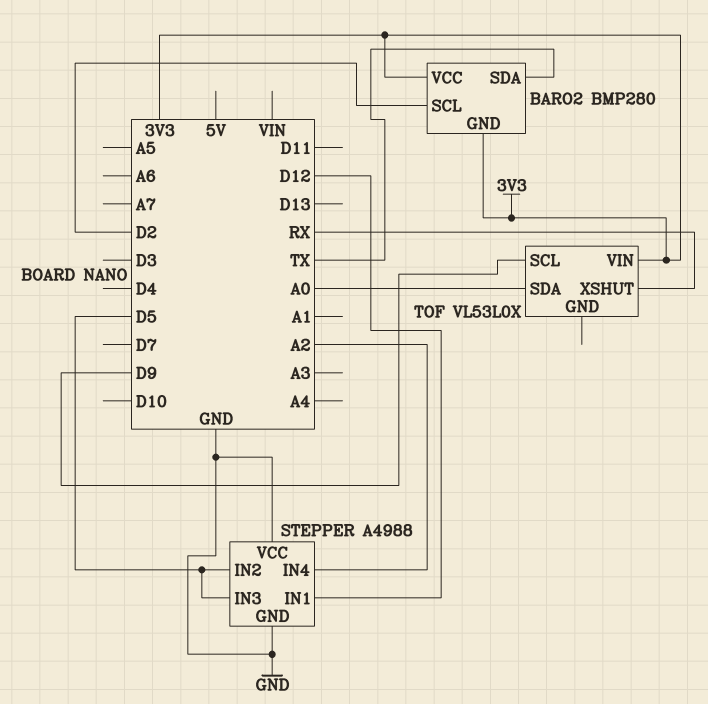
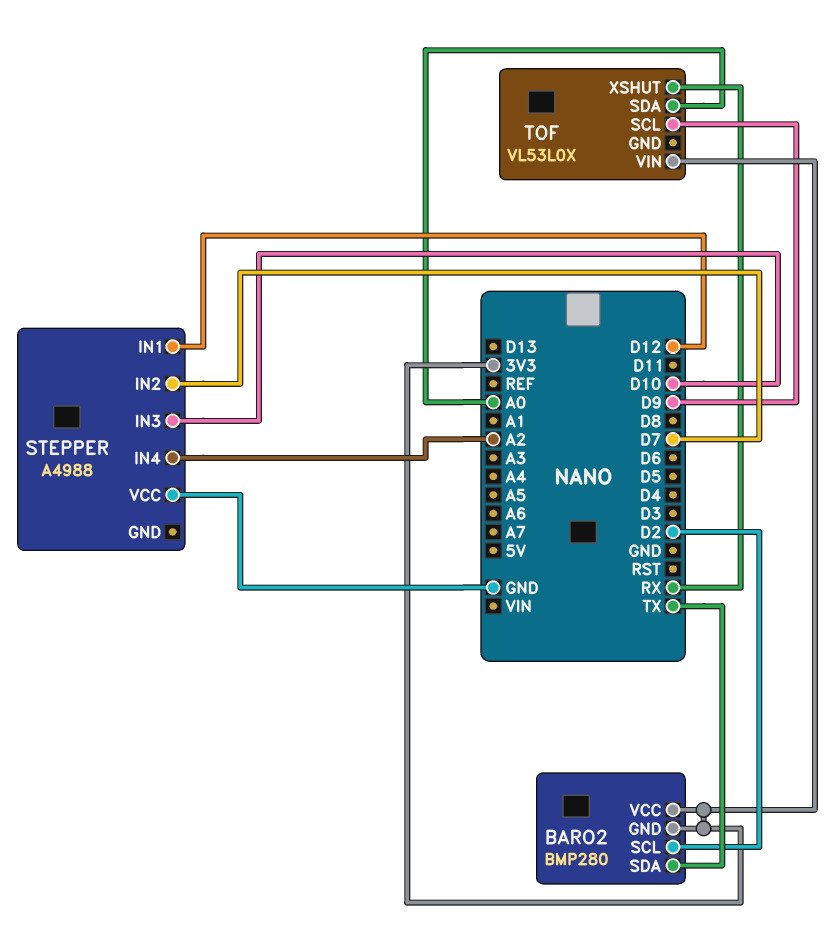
STEPPER pin GND: GND -> none
STEPPER pin IN2: D5 -> D7
STEPPER pin IN3: D5 -> D10

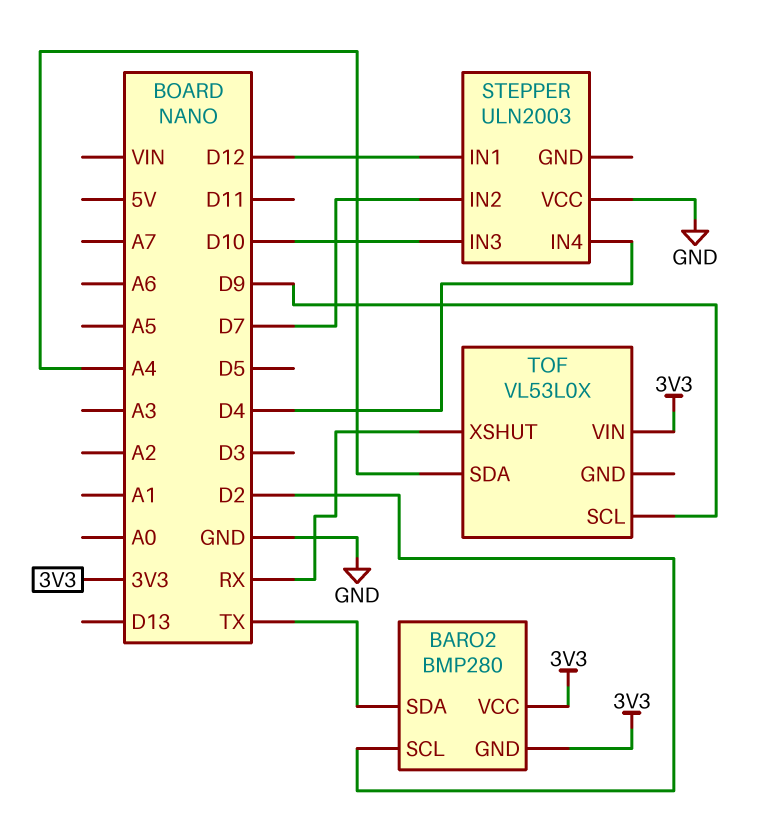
STEPPER: A4988 -> ULN2003
STEPPER pin IN4: A2 -> D4
TOF pin SDA: A0 -> A4

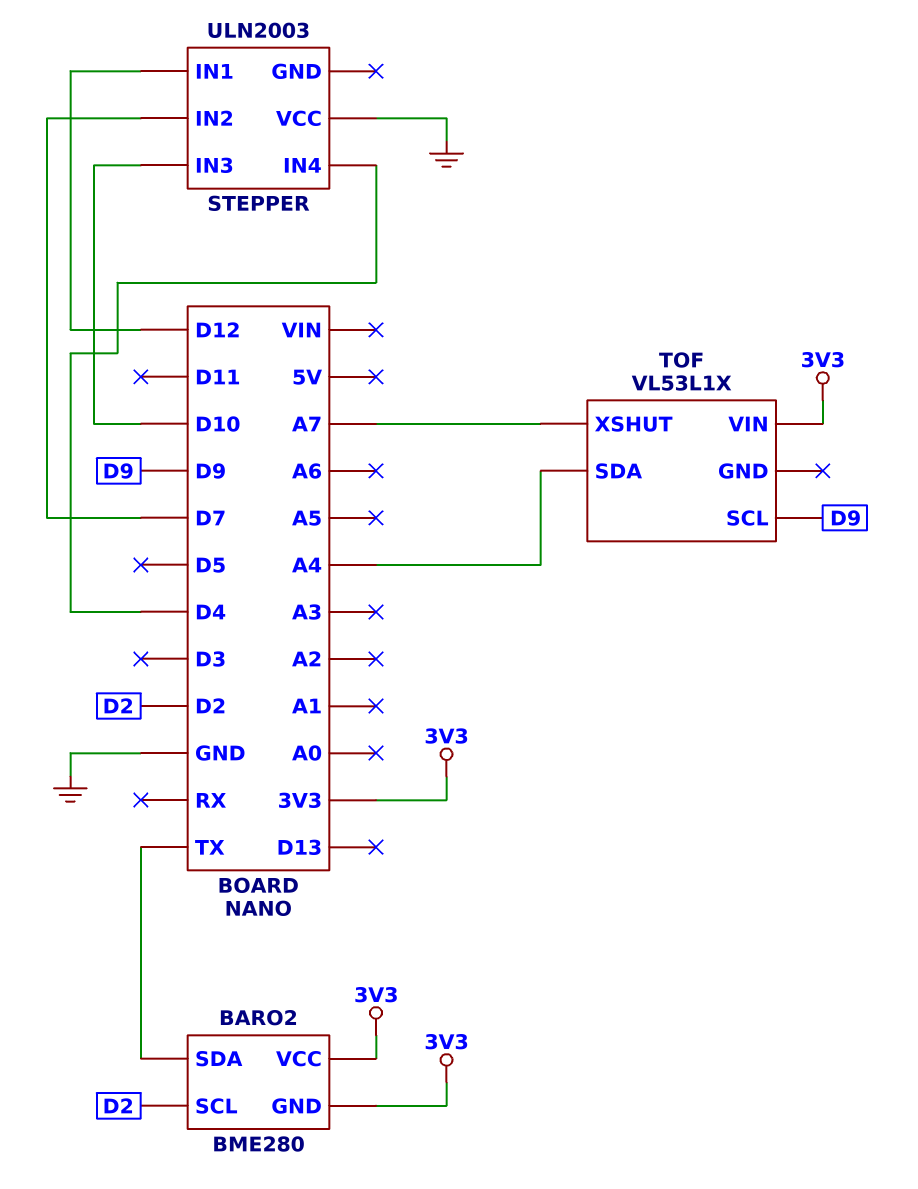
BARO2: BMP280 -> BME280
TOF: VL53L0X -> VL53L1X
TOF pin XSHUT: RX -> A7

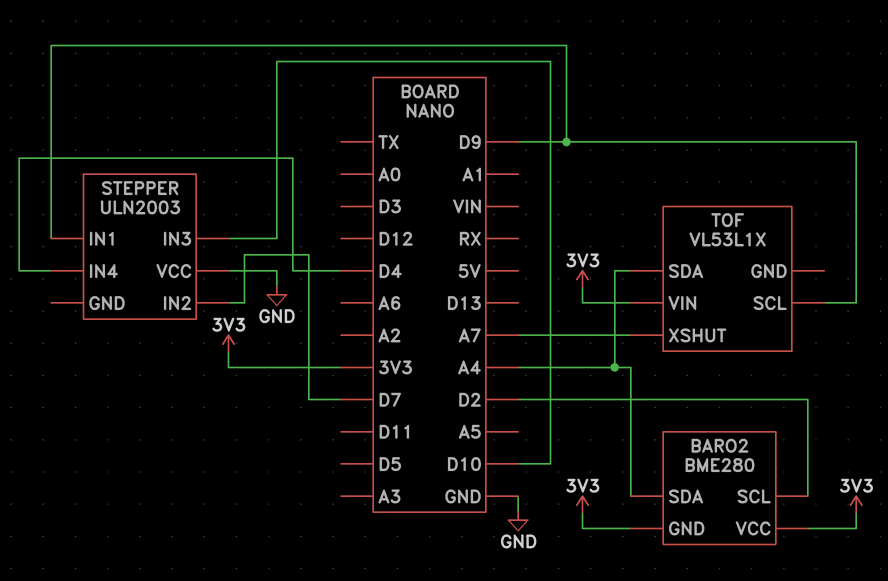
BARO2 pin SDA: TX -> A4
STEPPER pin IN1: D12 -> D9

